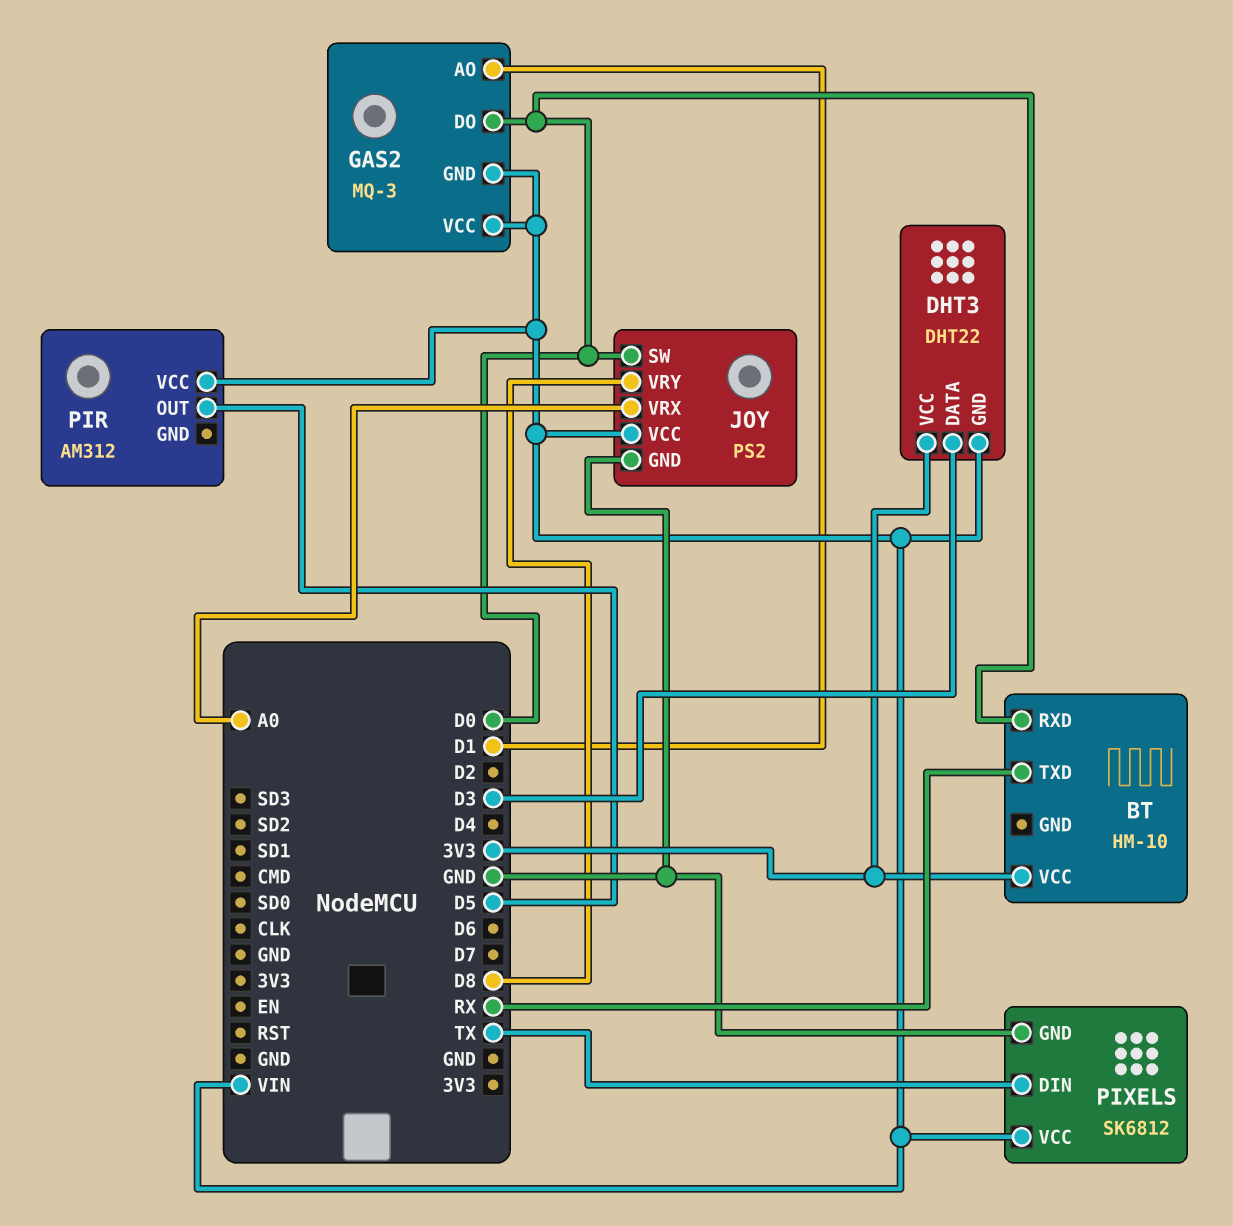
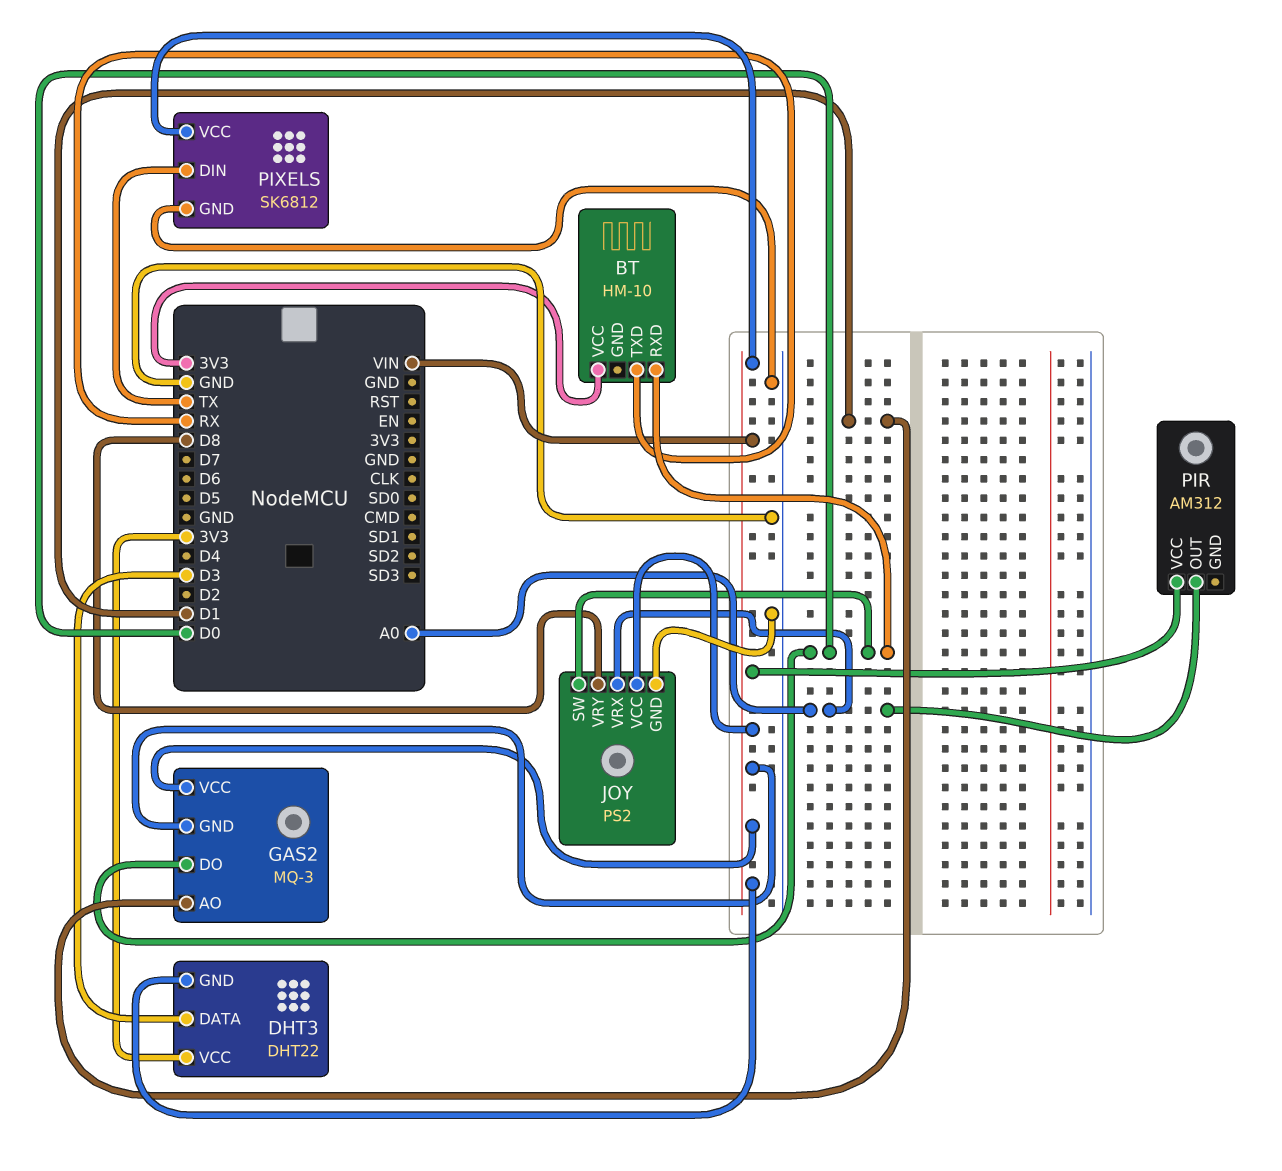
PIR pin OUT: D5 -> A0

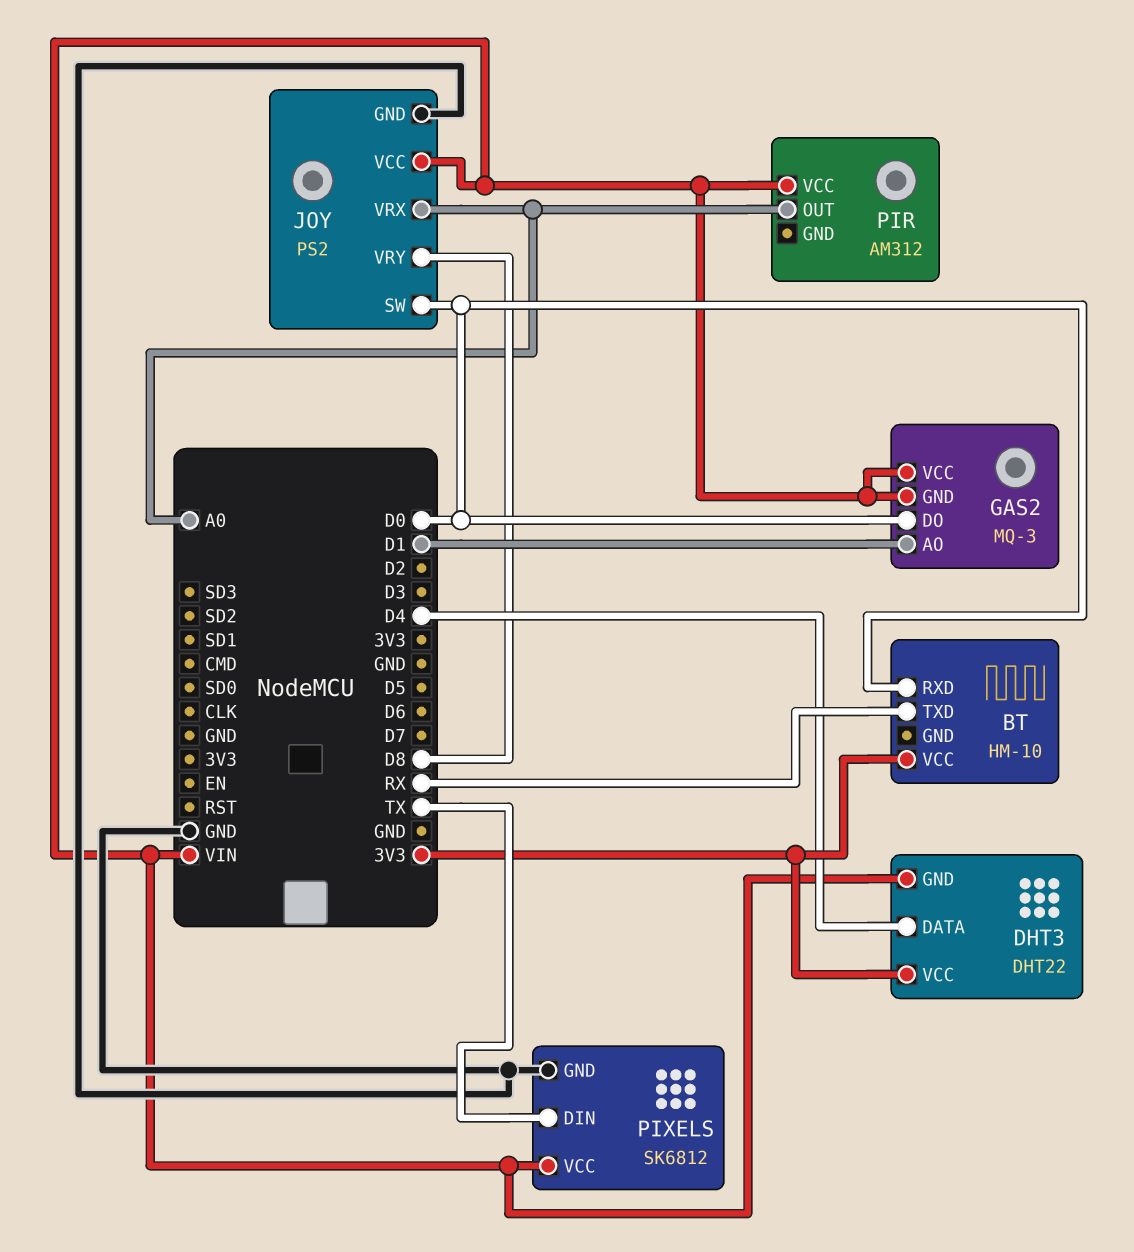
DHT3 pin DATA: D3 -> D4

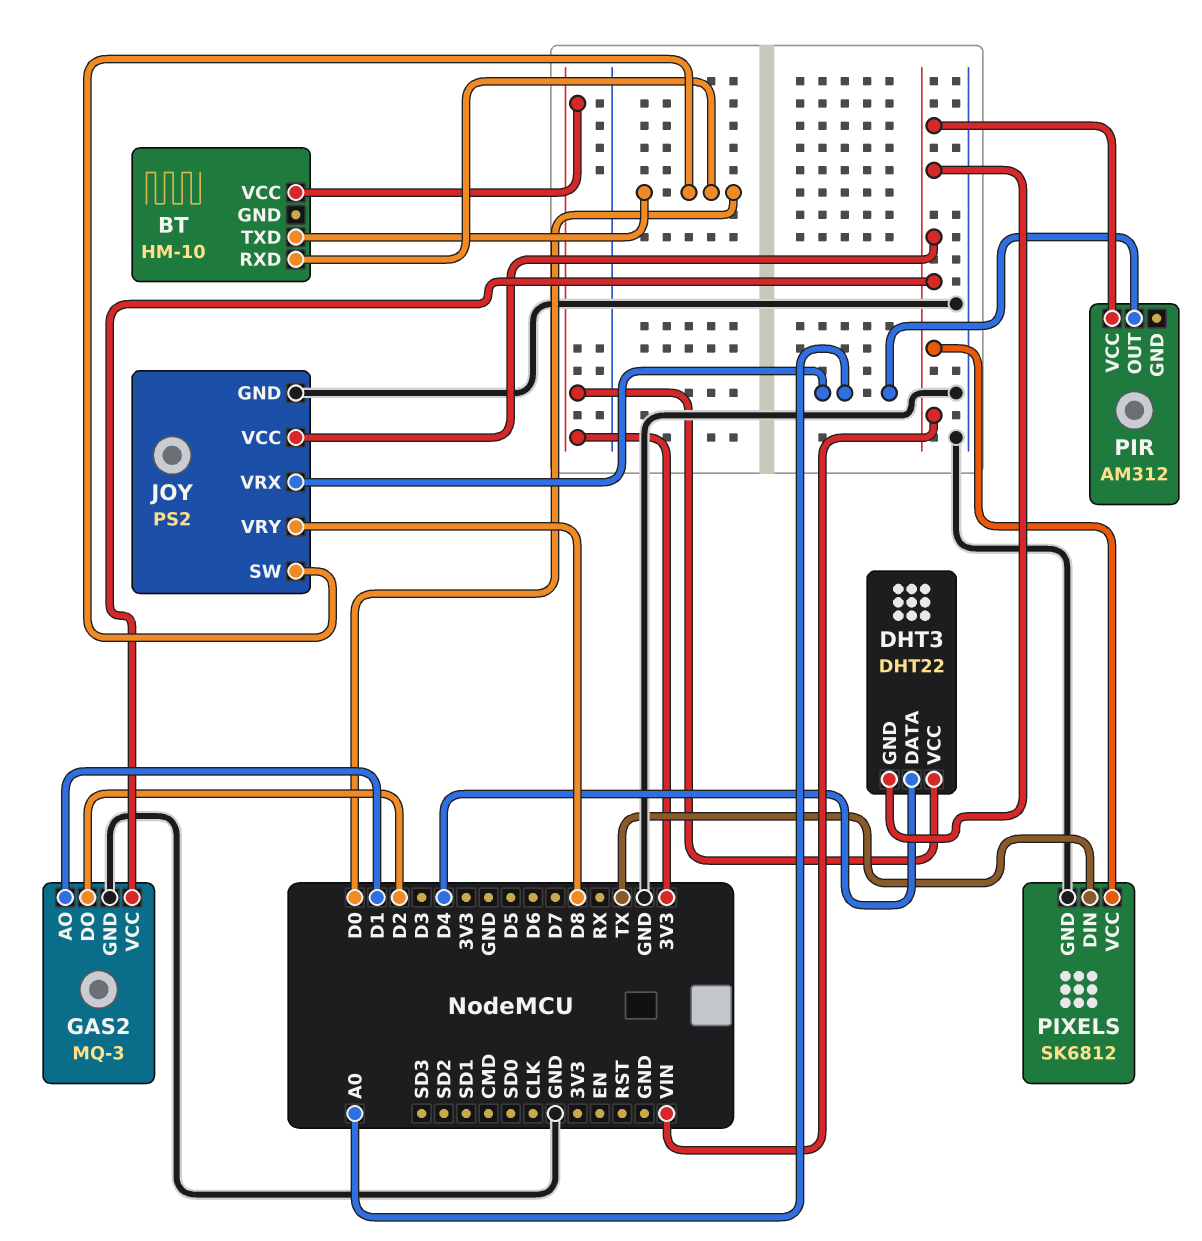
BT pin TXD: RX -> D0
GAS2 pin DO: D0 -> D2
GAS2 pin GND: VIN -> GND

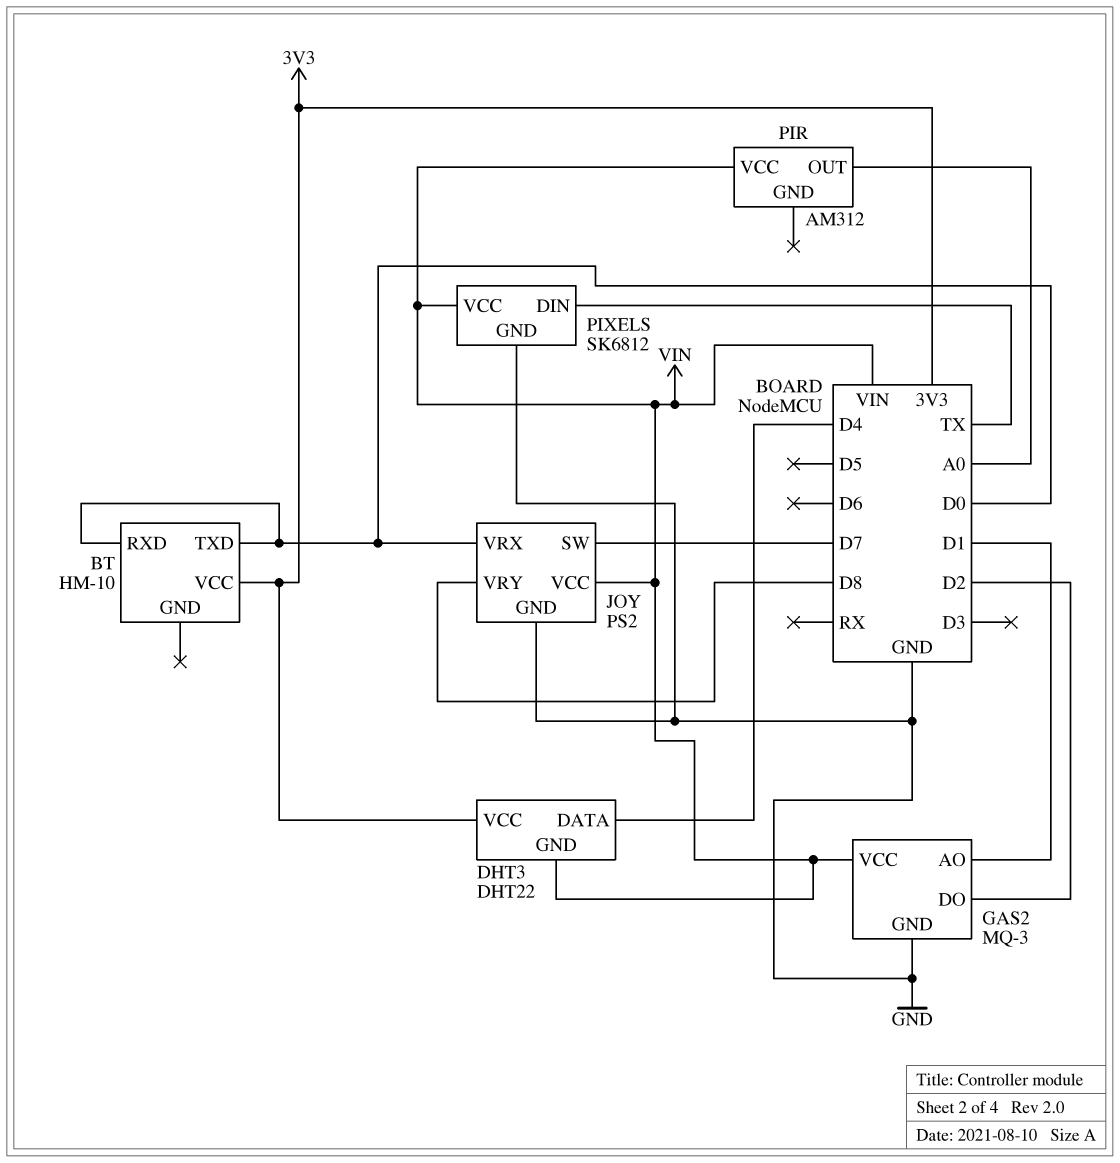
JOY pin SW: D0 -> D7
JOY pin VRX: A0 -> D0

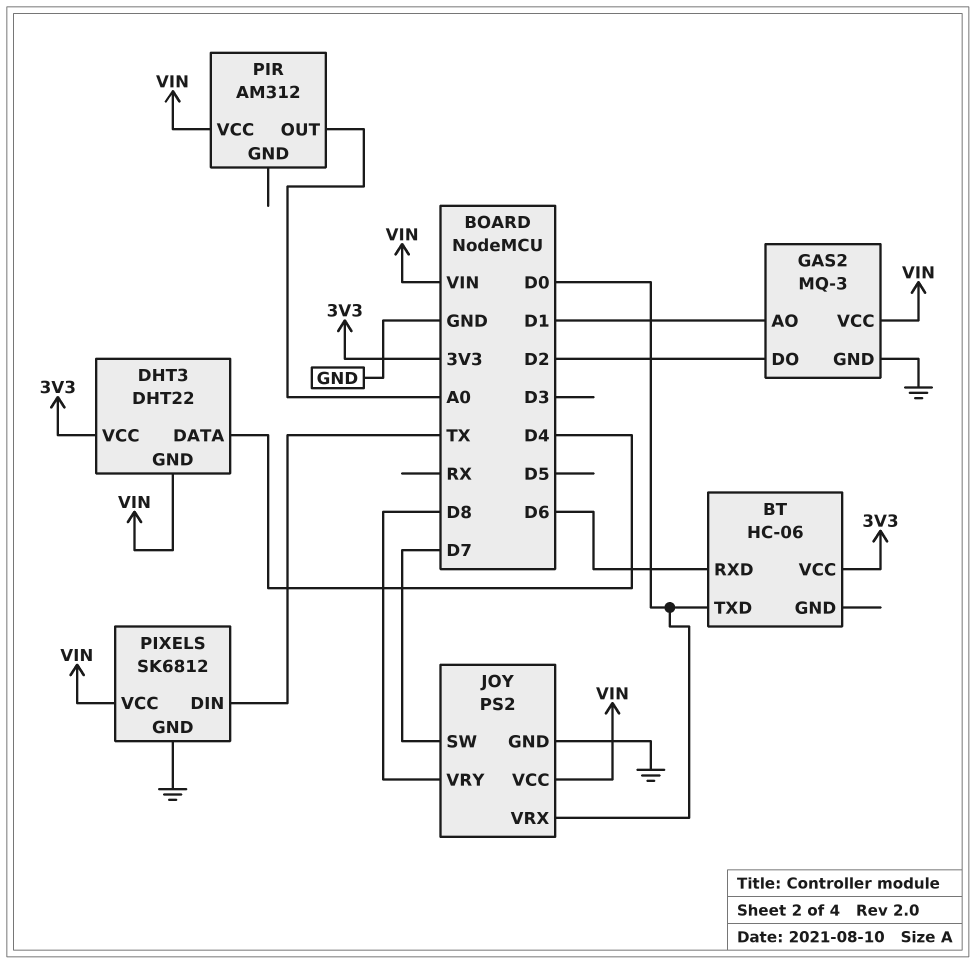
BT: HM-10 -> HC-06
BT pin RXD: D0 -> D6

